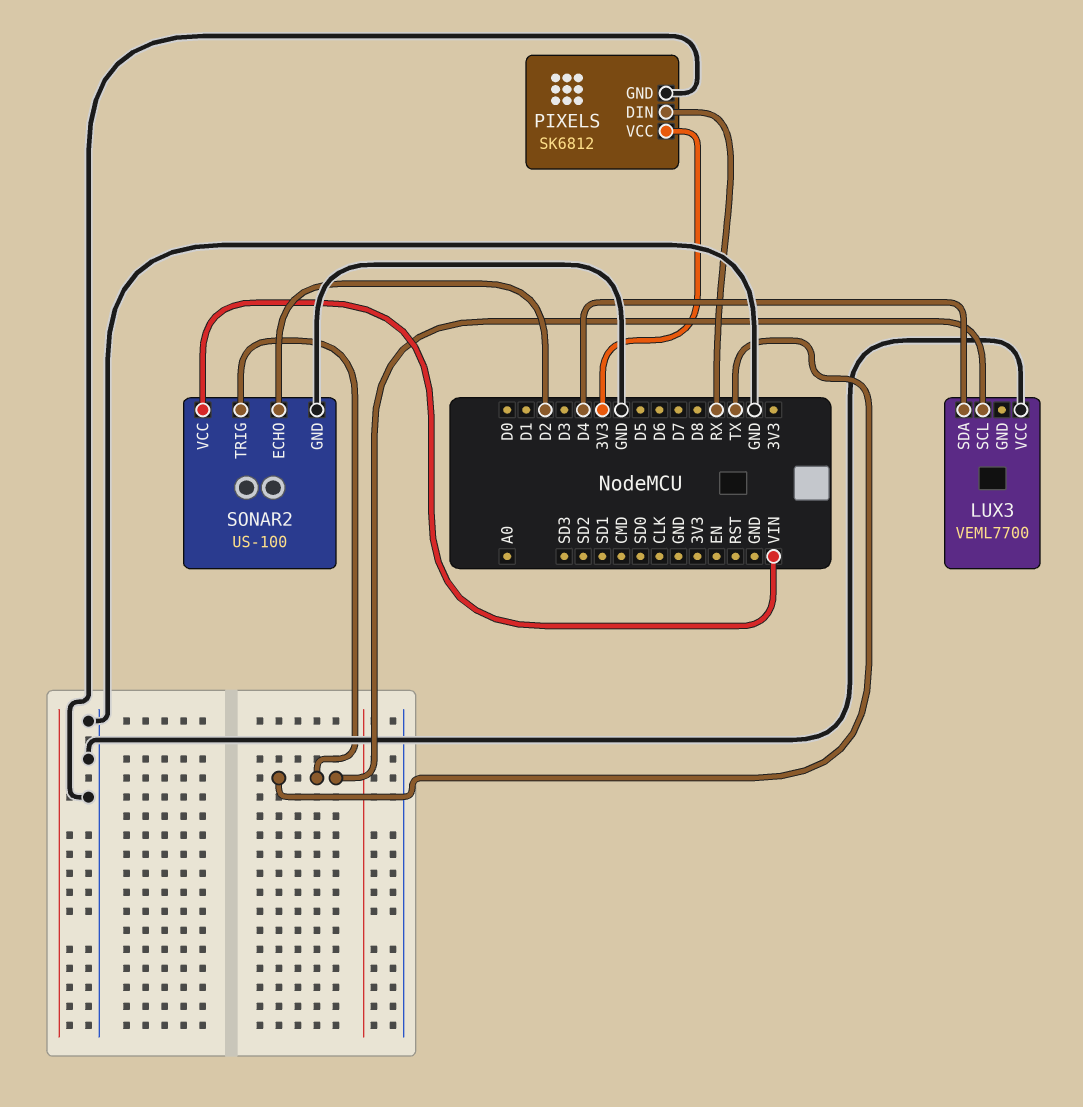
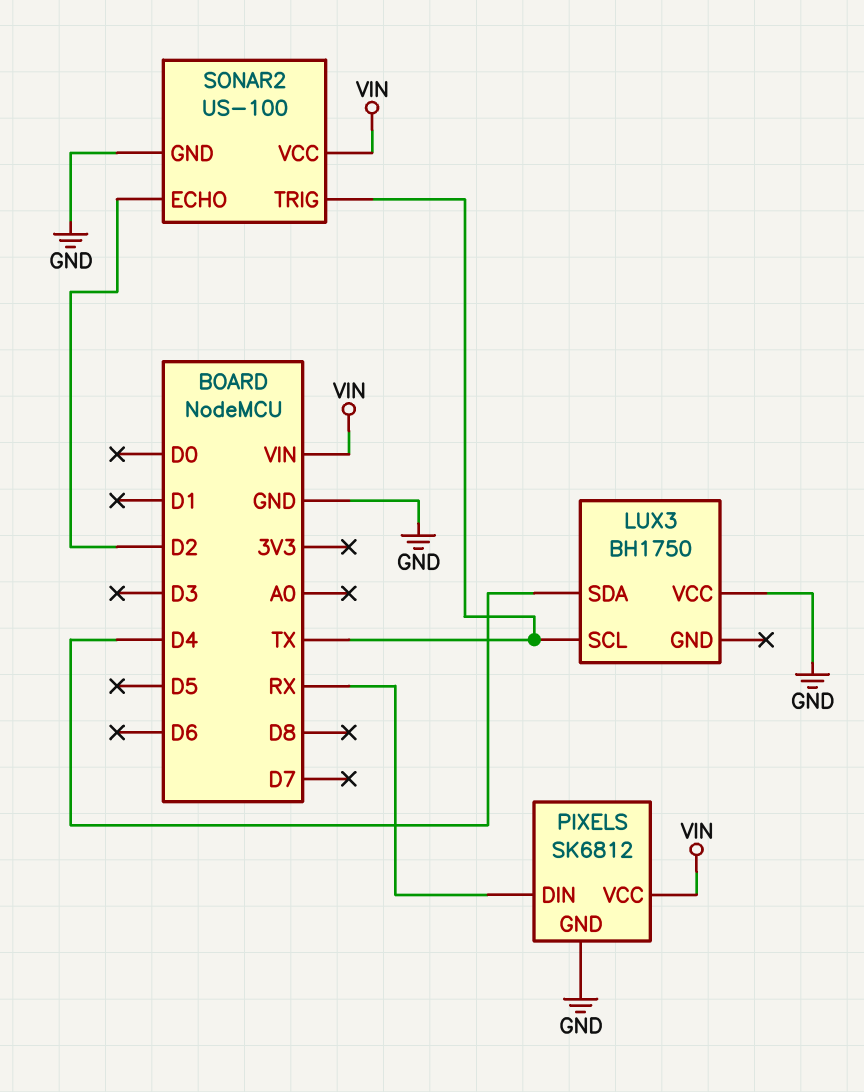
LUX3: VEML7700 -> BH1750
PIXELS pin VCC: 3V3 -> VIN

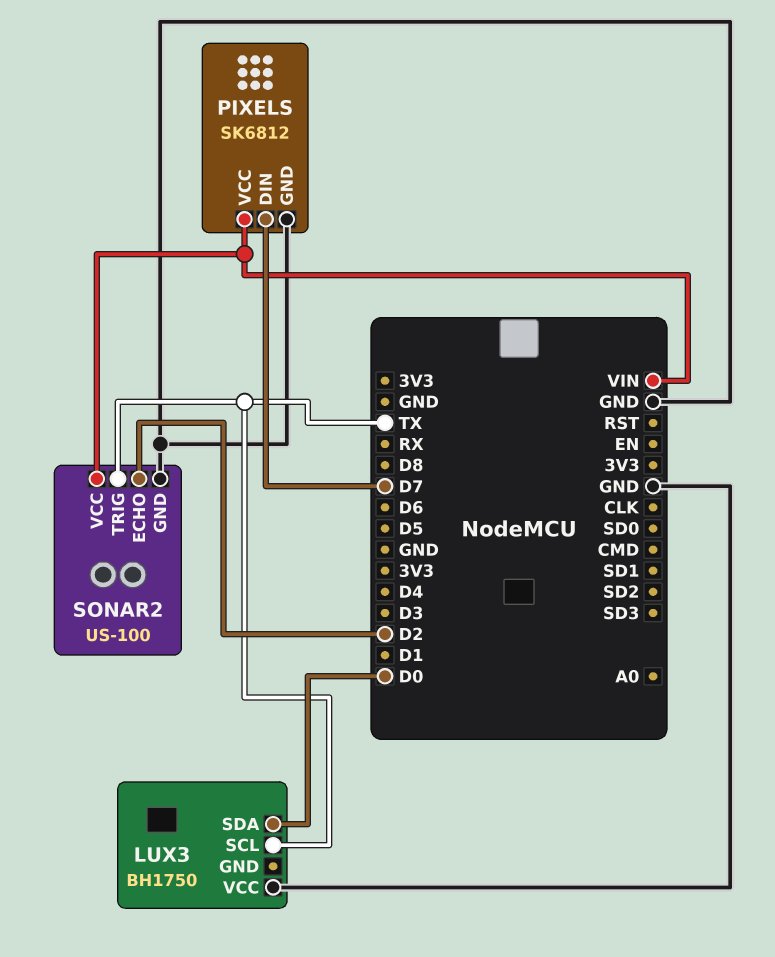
LUX3 pin SDA: D4 -> D0
PIXELS pin DIN: RX -> D7

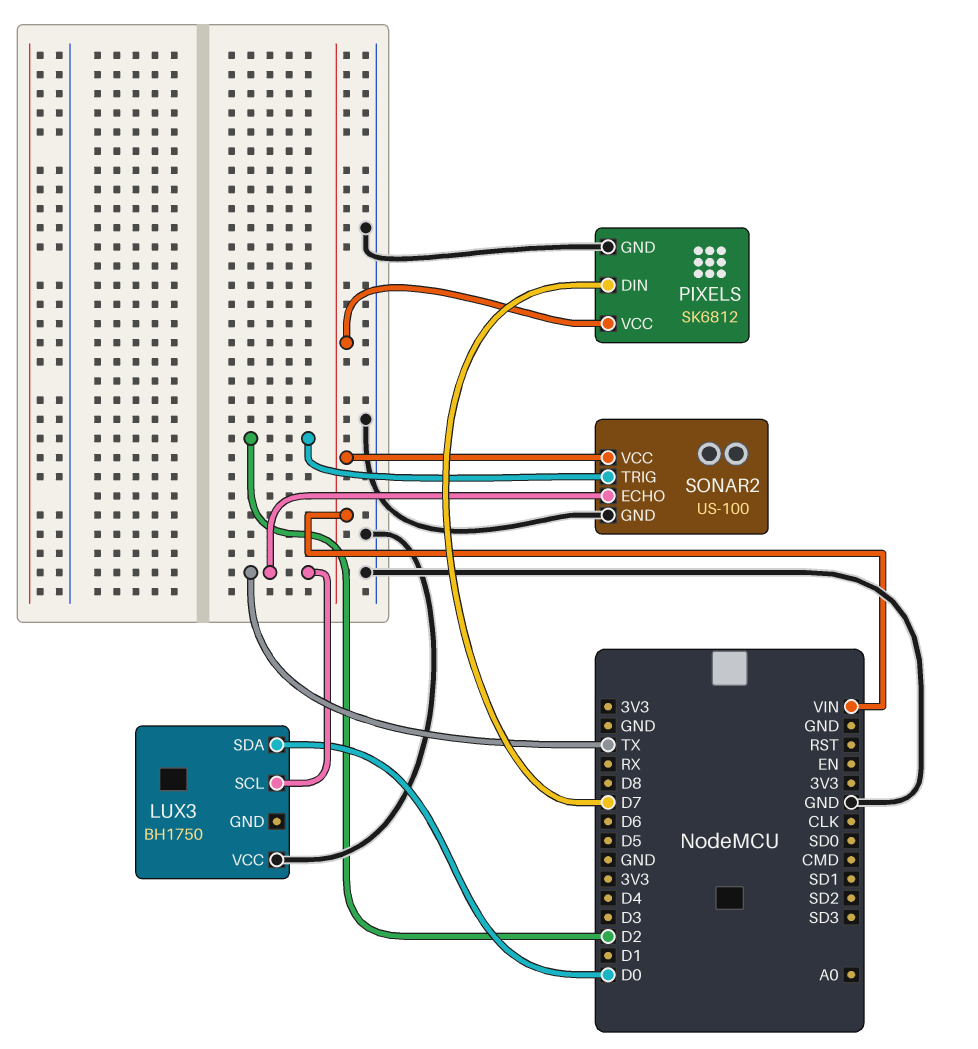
SONAR2 pin ECHO: D2 -> TX
SONAR2 pin TRIG: TX -> D2

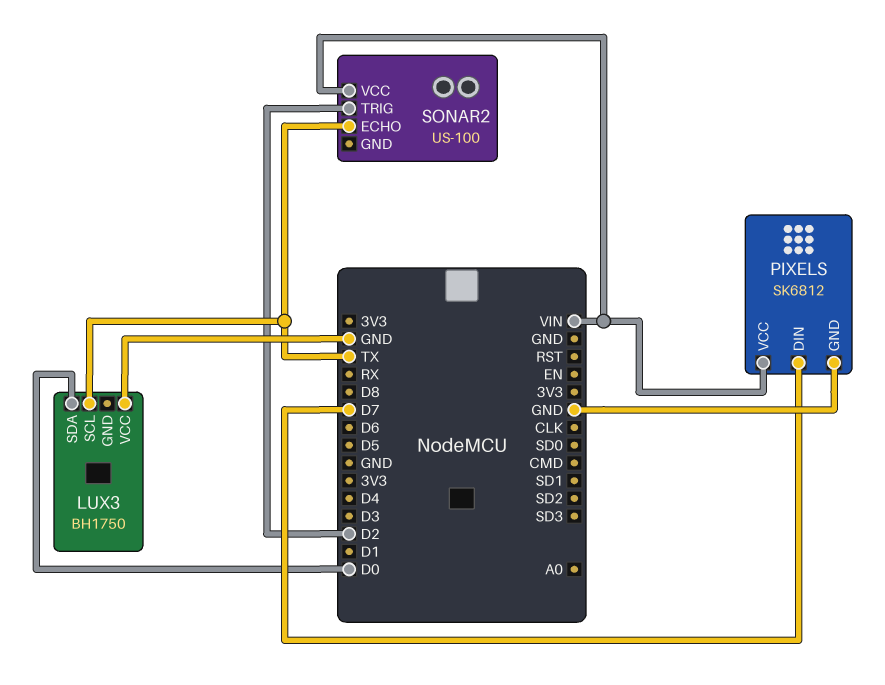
SONAR2 pin GND: GND -> none

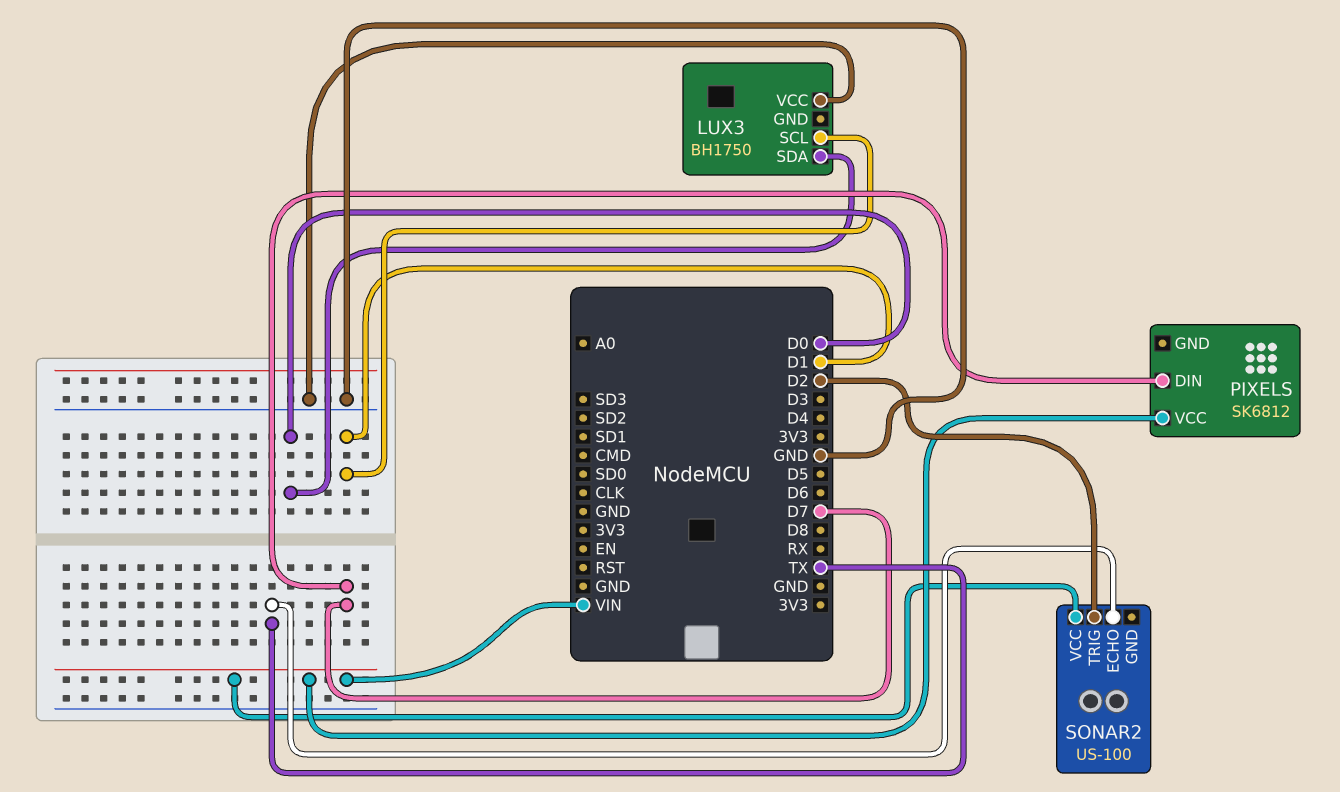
LUX3 pin SCL: TX -> D1
PIXELS pin GND: GND -> none

